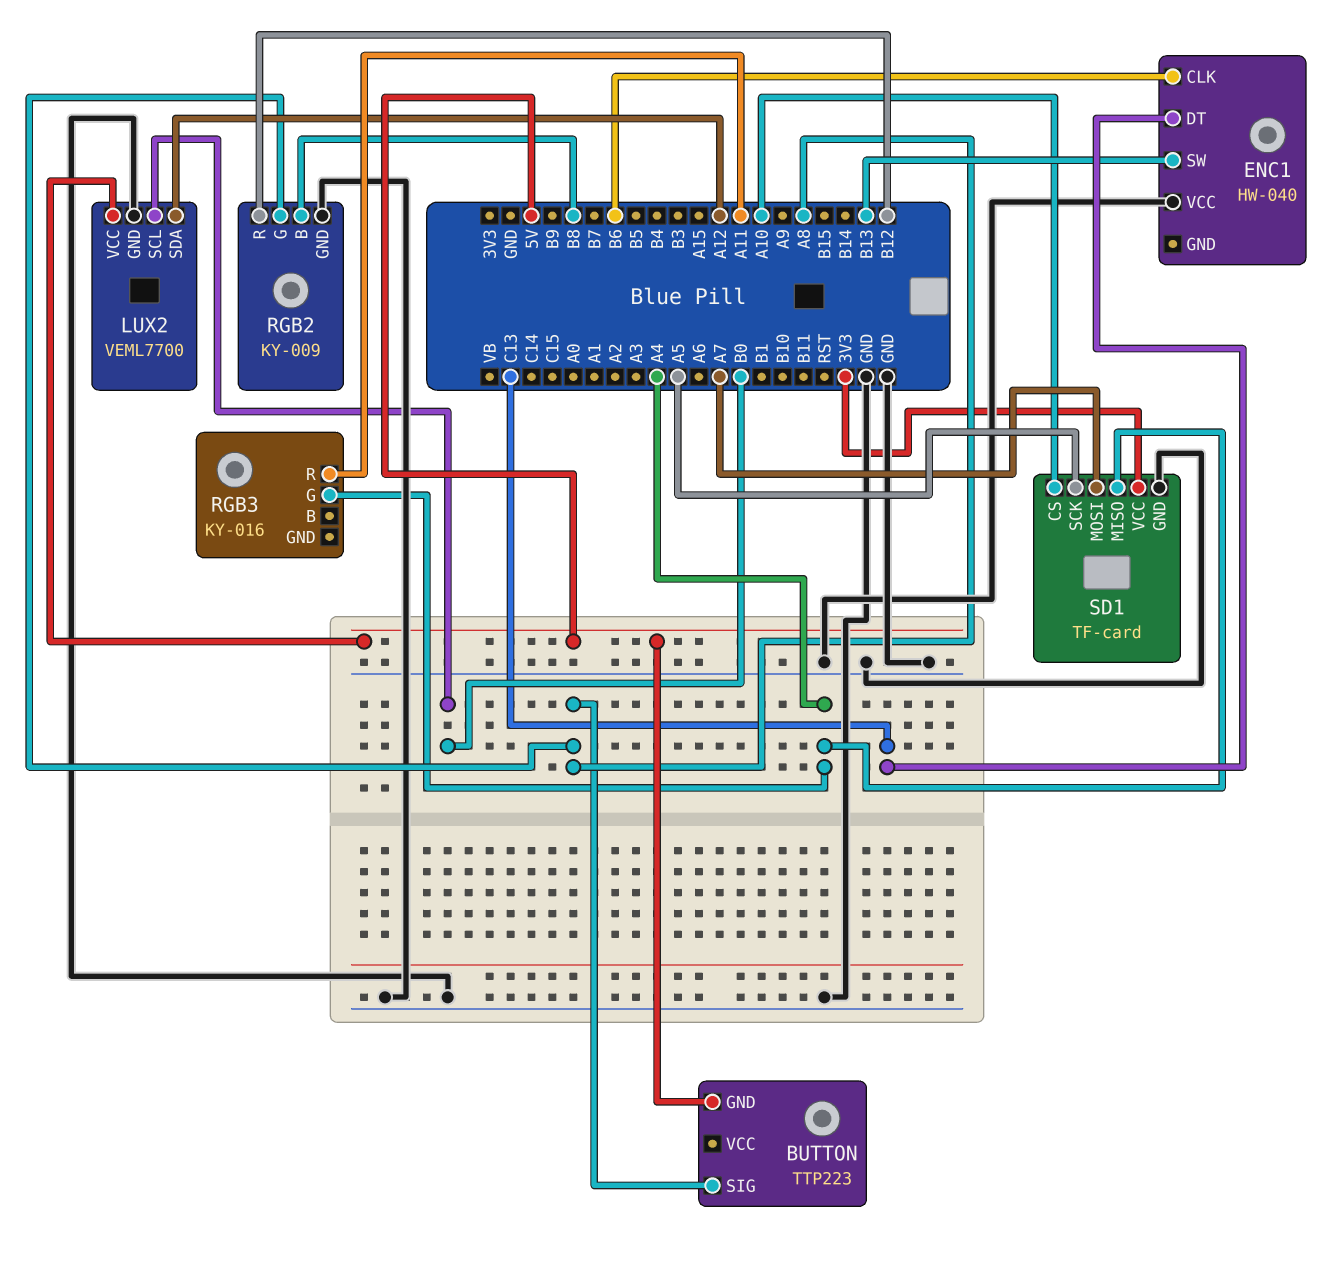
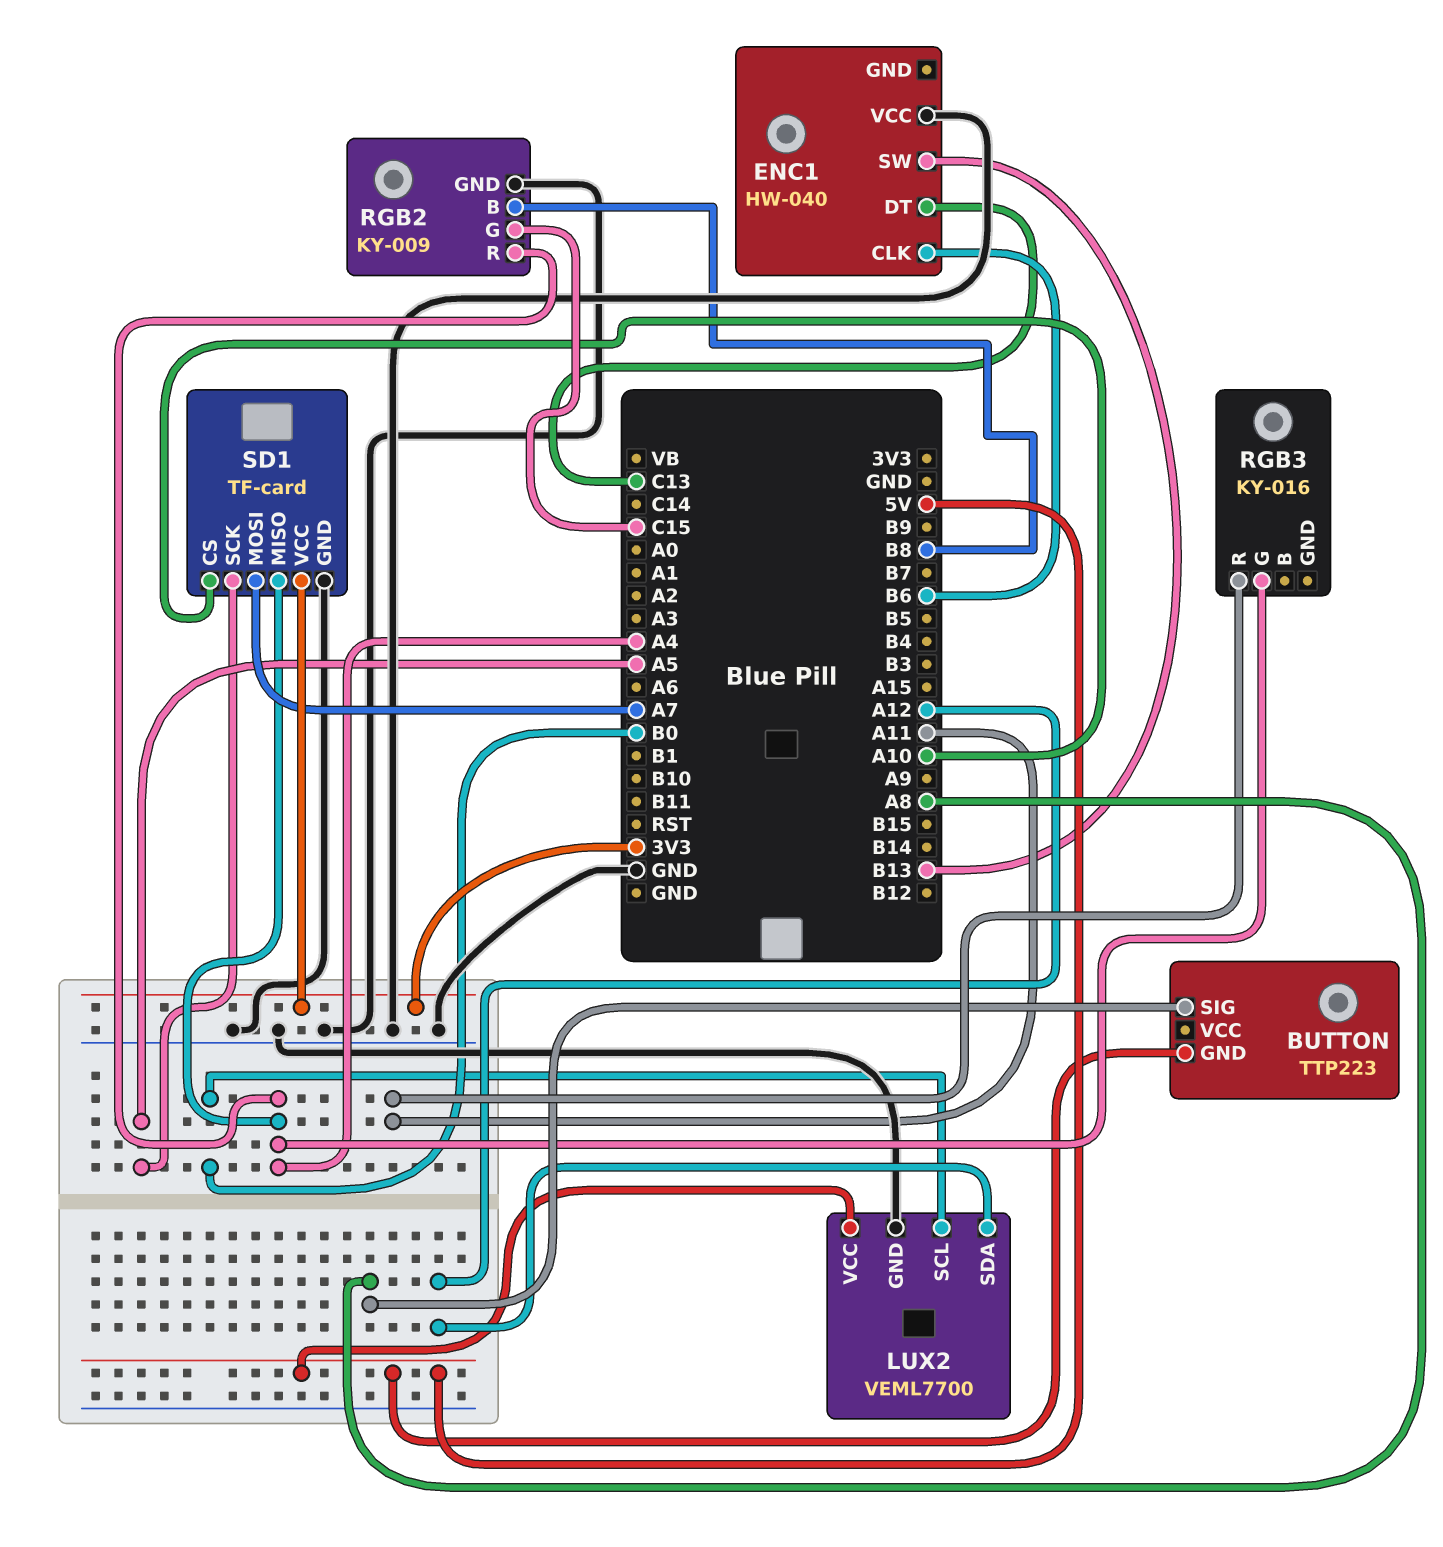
RGB2 pin G: A8 -> C15
RGB2 pin R: B12 -> A4

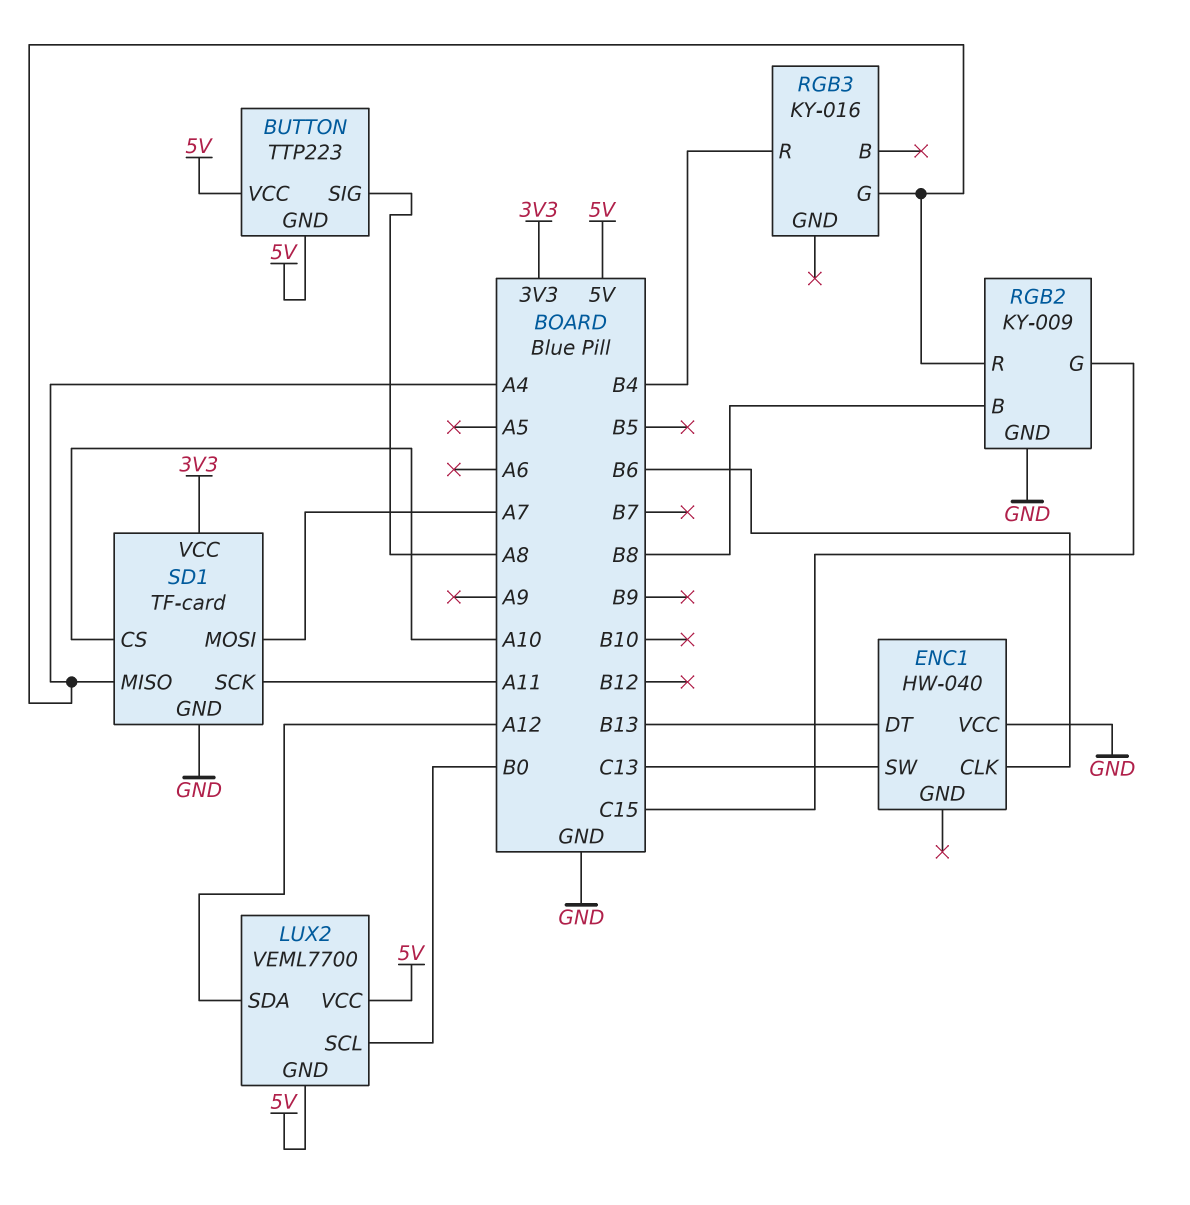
BUTTON pin VCC: none -> 5V
ENC1 pin DT: C13 -> B13
ENC1 pin SW: B13 -> C13
LUX2 pin GND: GND -> 5V
RGB3 pin R: A11 -> B4
SD1 pin SCK: A5 -> A11

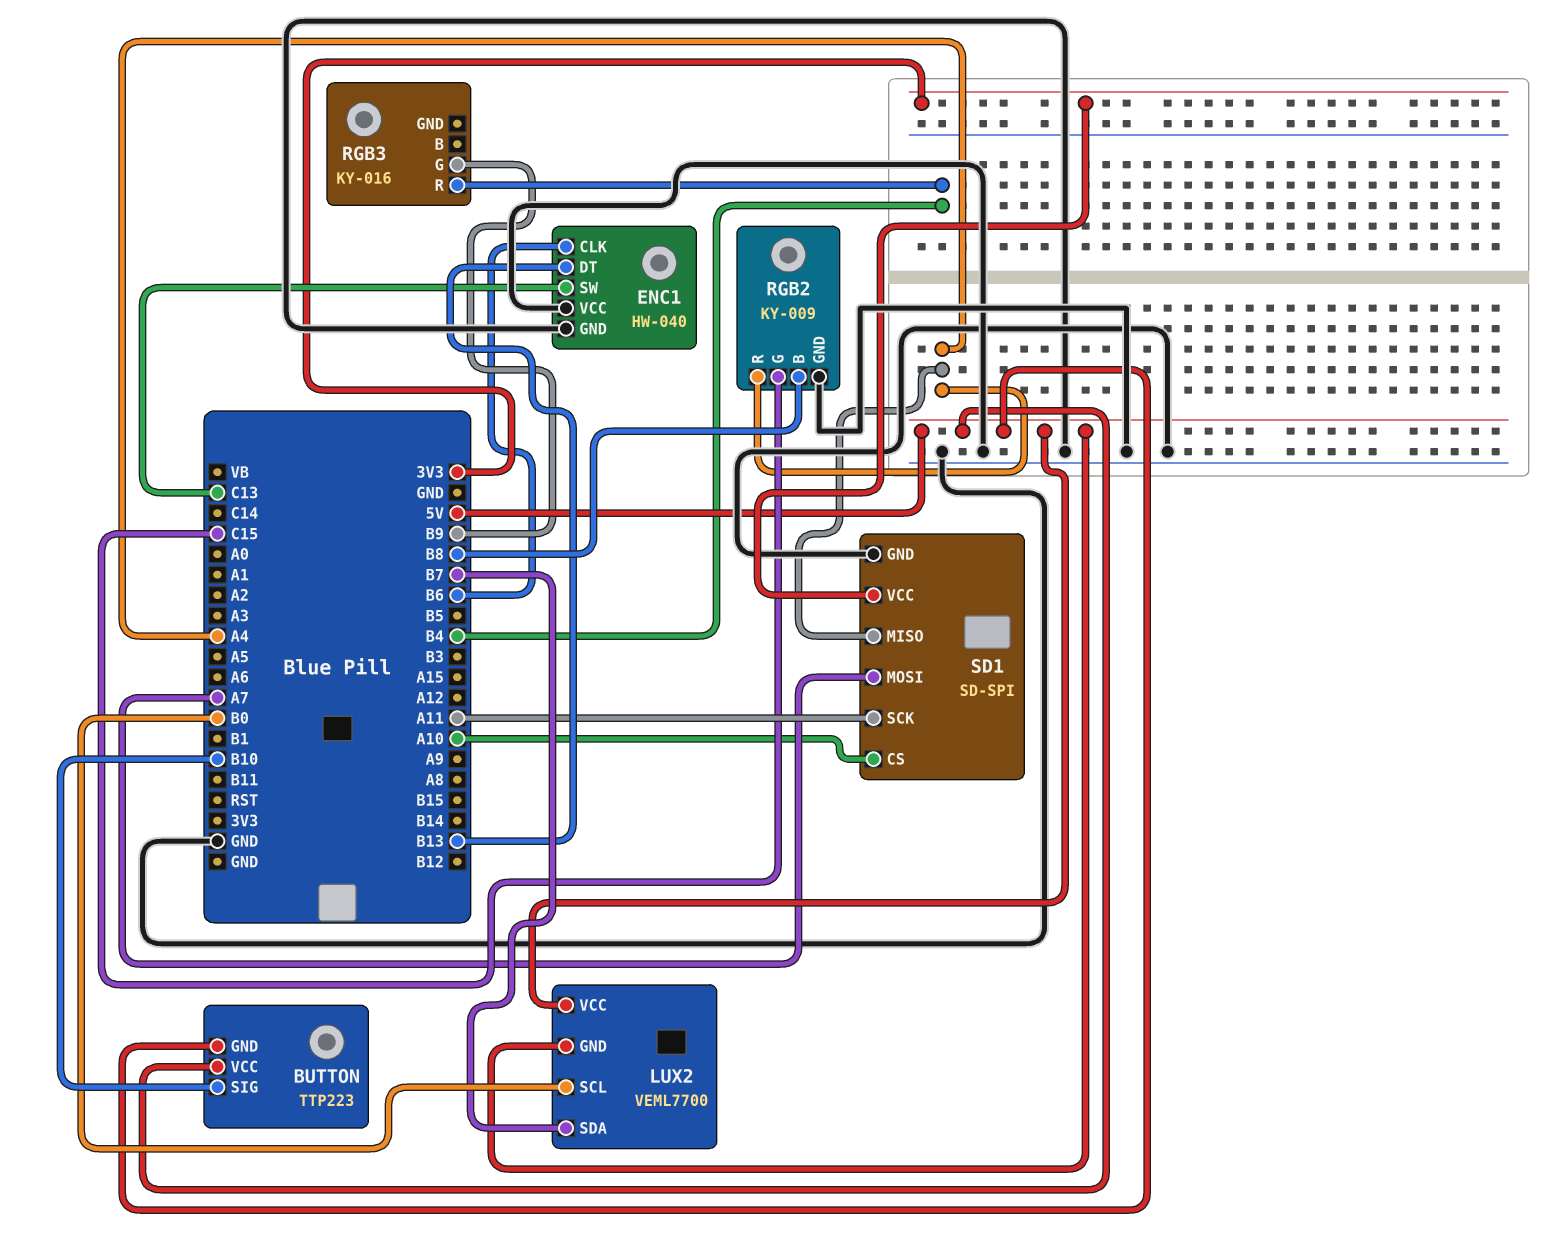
BUTTON pin SIG: A8 -> B10
ENC1 pin GND: none -> GND
LUX2 pin SDA: A12 -> B7
RGB3 pin G: A4 -> B9
SD1: TF-card -> SD-SPI

